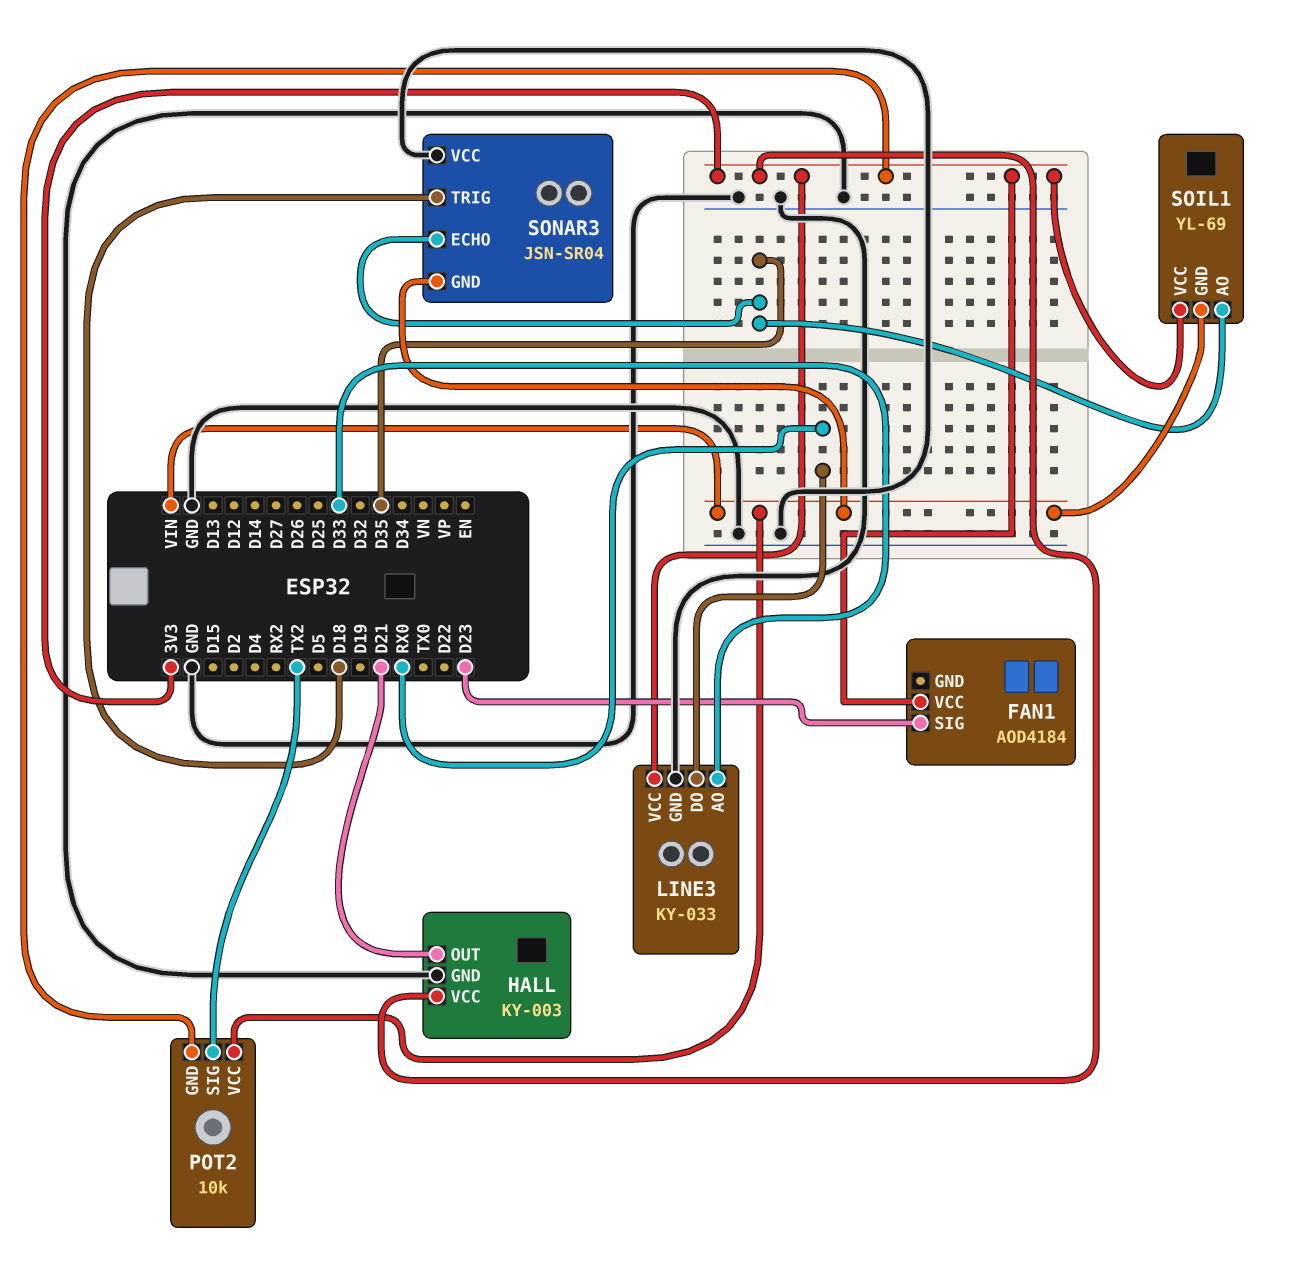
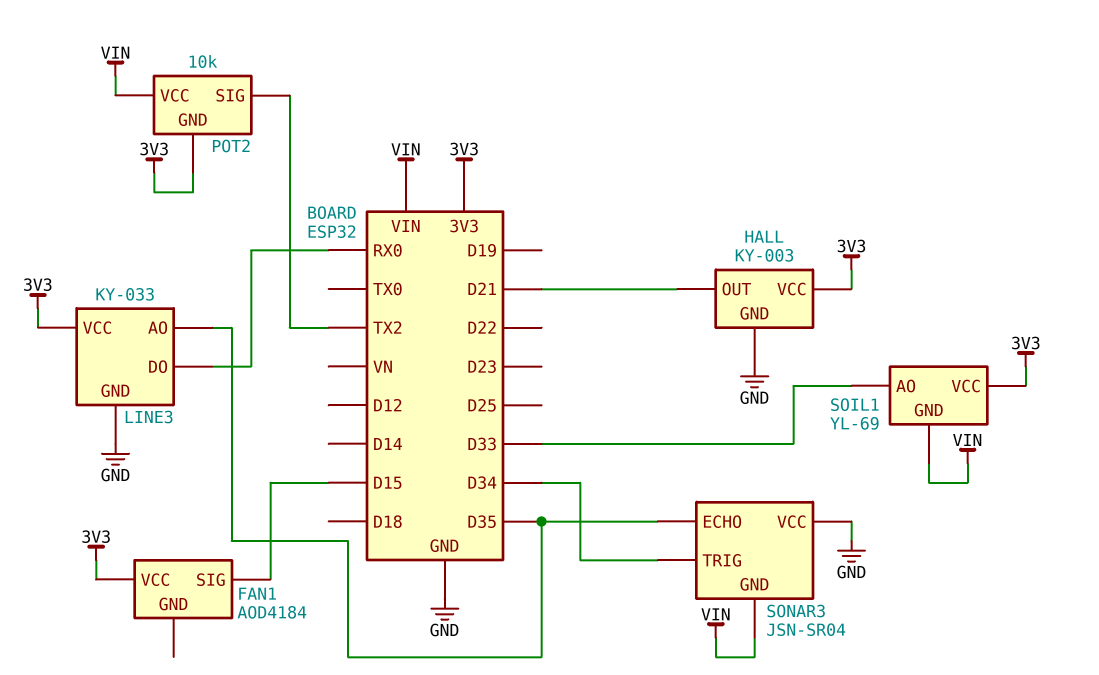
FAN1 pin SIG: D23 -> D15
LINE3 pin AO: D33 -> D35
SOIL1 pin AO: D35 -> D33
SONAR3 pin TRIG: D18 -> D34

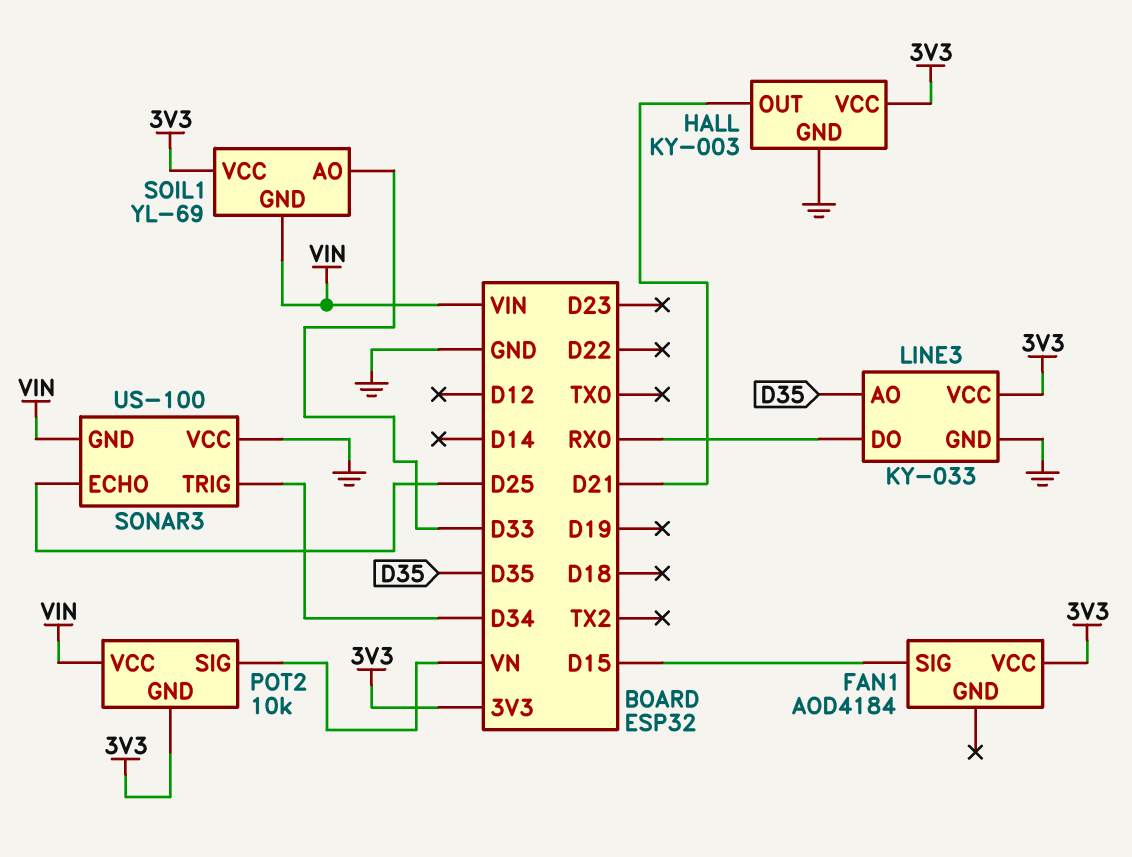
POT2 pin SIG: TX2 -> VN
SONAR3: JSN-SR04 -> US-100
SONAR3 pin ECHO: D35 -> D25

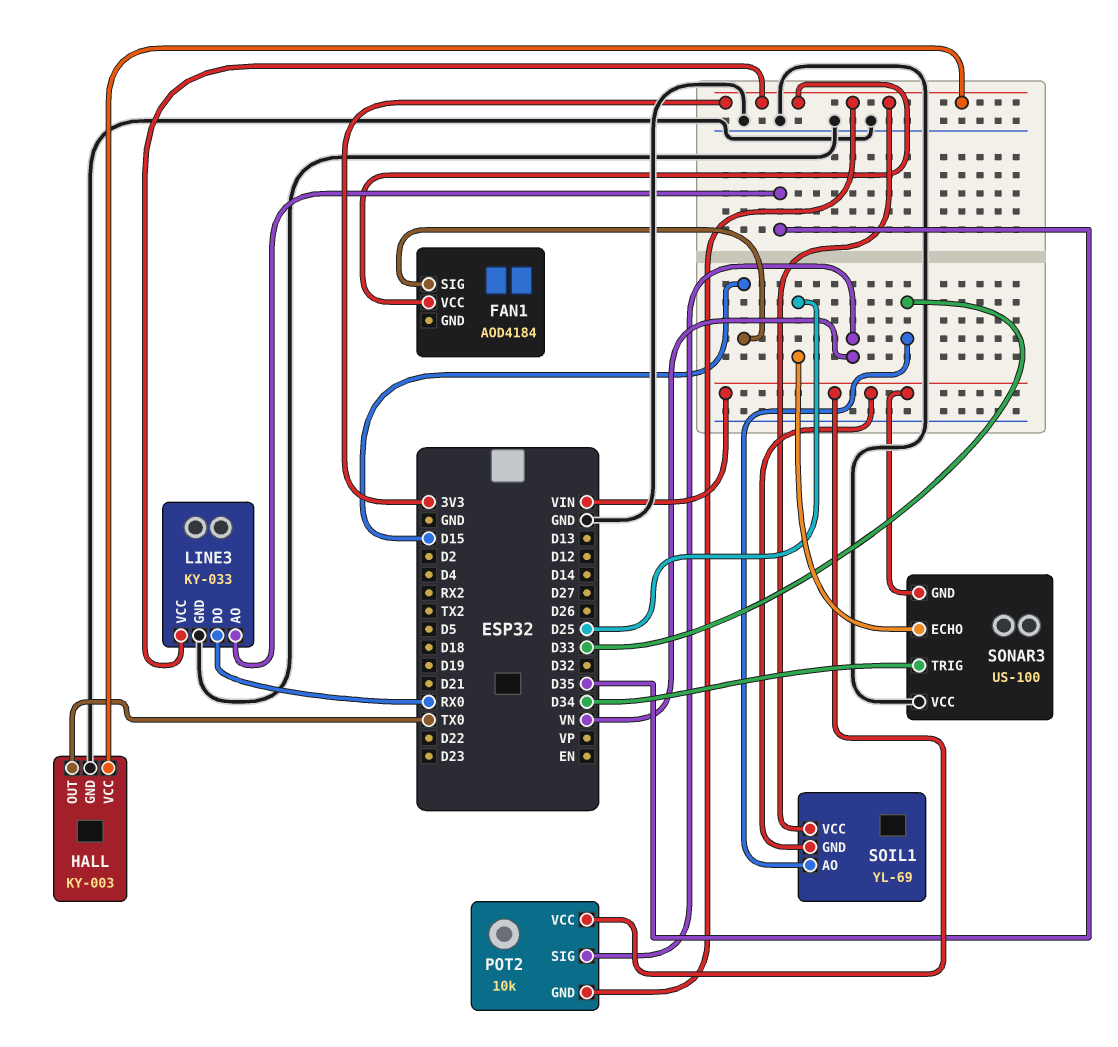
HALL pin OUT: D21 -> TX0

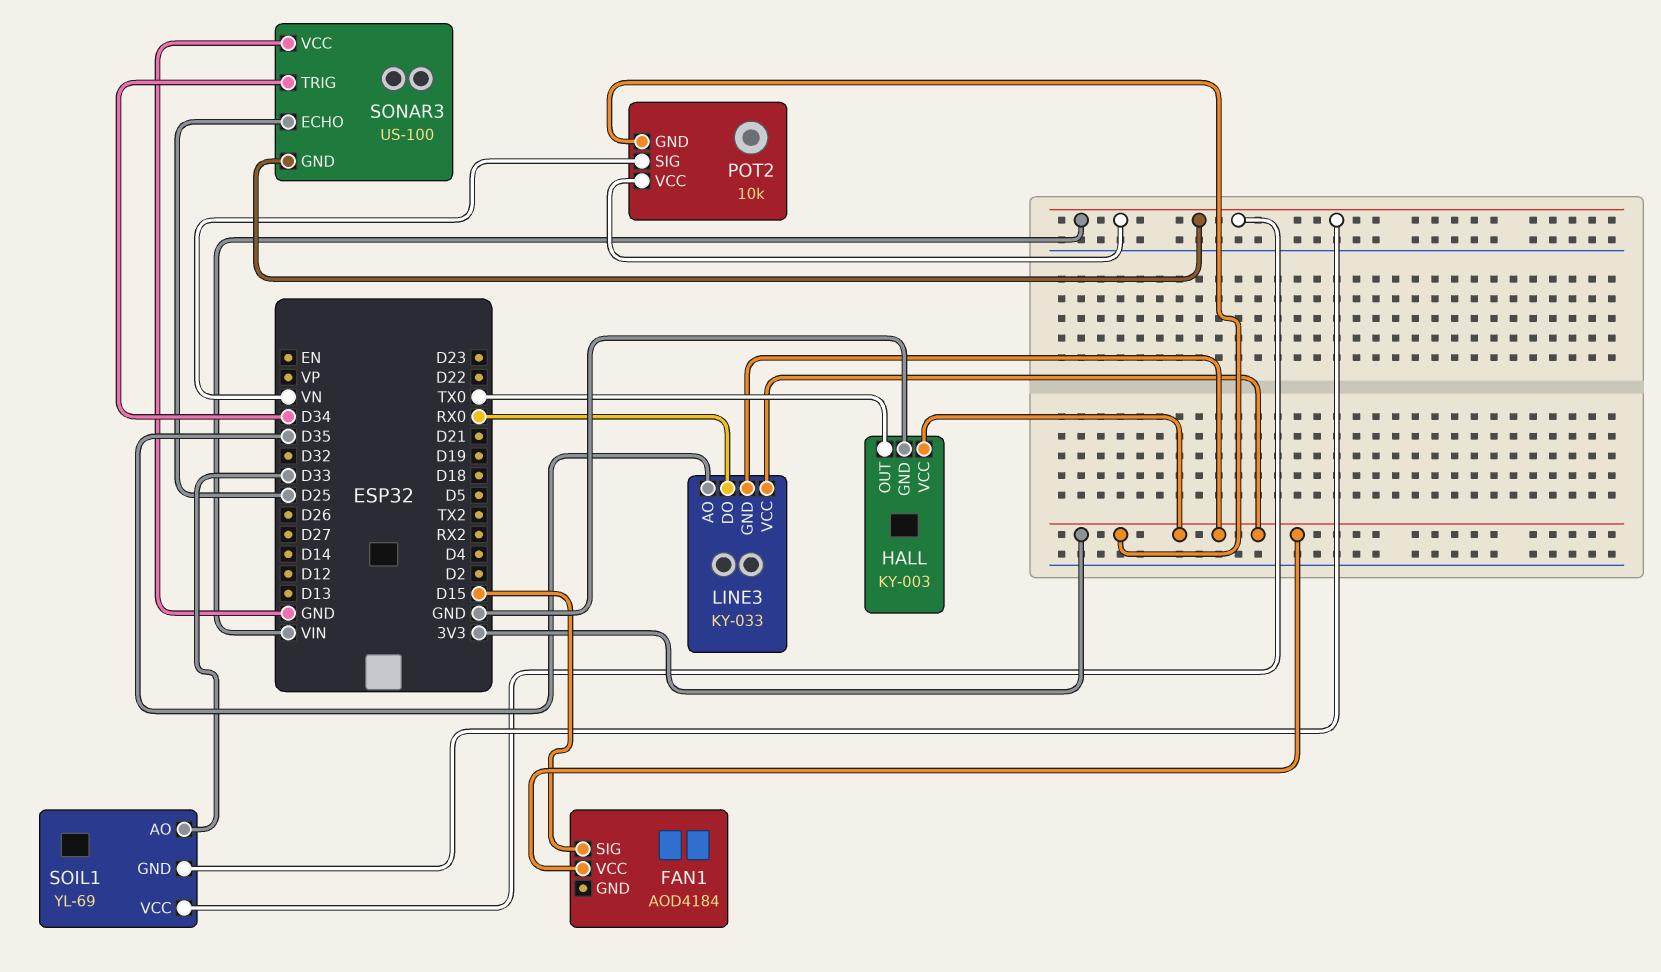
LINE3 pin GND: GND -> 3V3
SOIL1 pin VCC: 3V3 -> VIN

